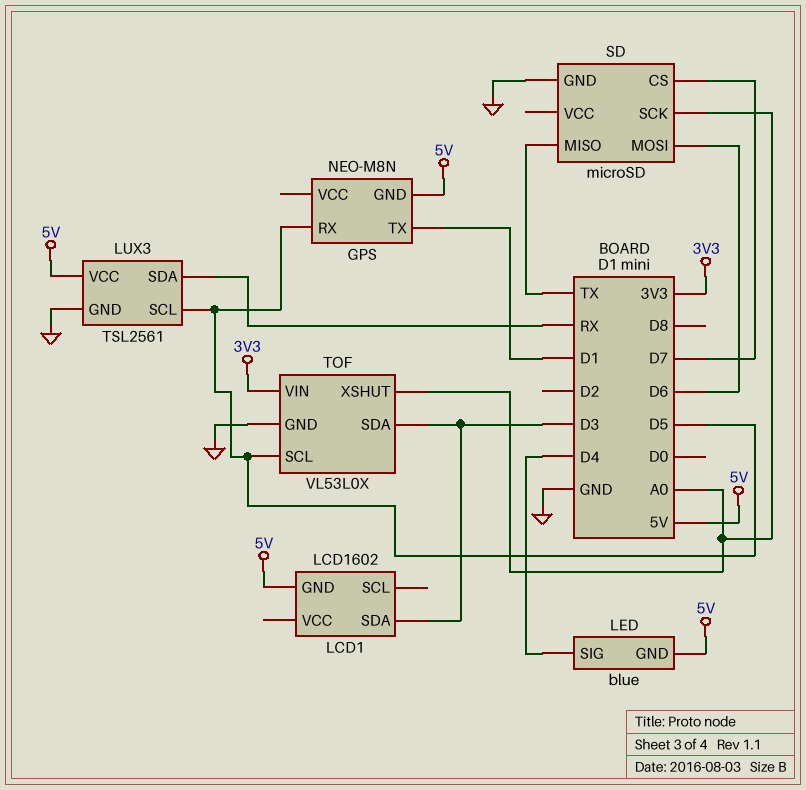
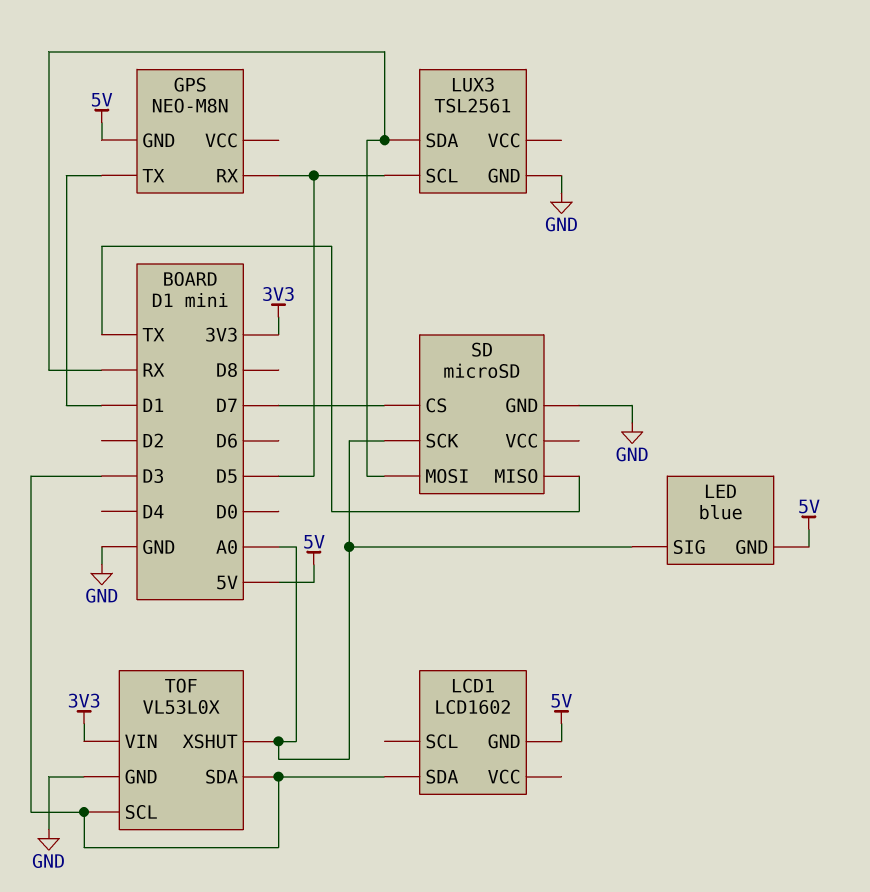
LED pin SIG: D4 -> A0
LUX3 pin VCC: 5V -> none
SD pin MOSI: D6 -> RX
TOF pin SCL: D5 -> D3

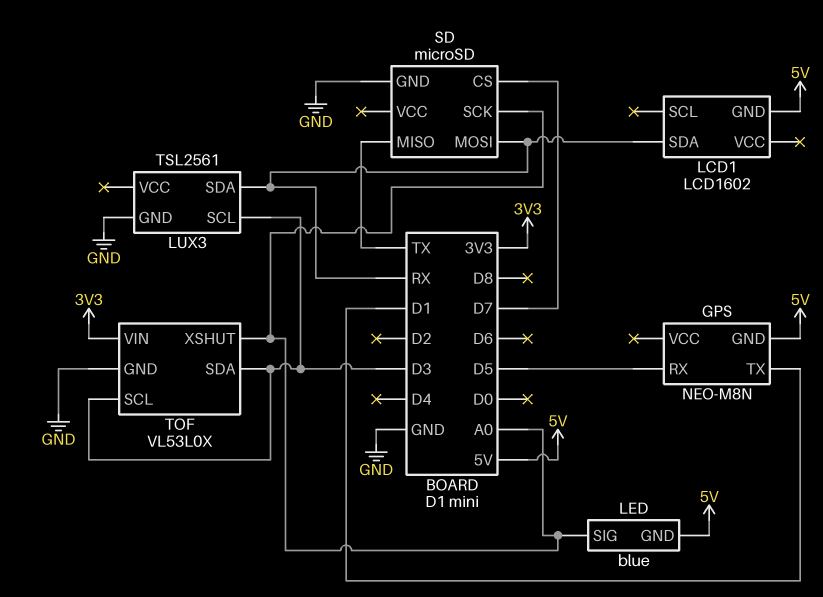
LCD1 pin SDA: D3 -> RX
LUX3 pin SCL: D5 -> D3

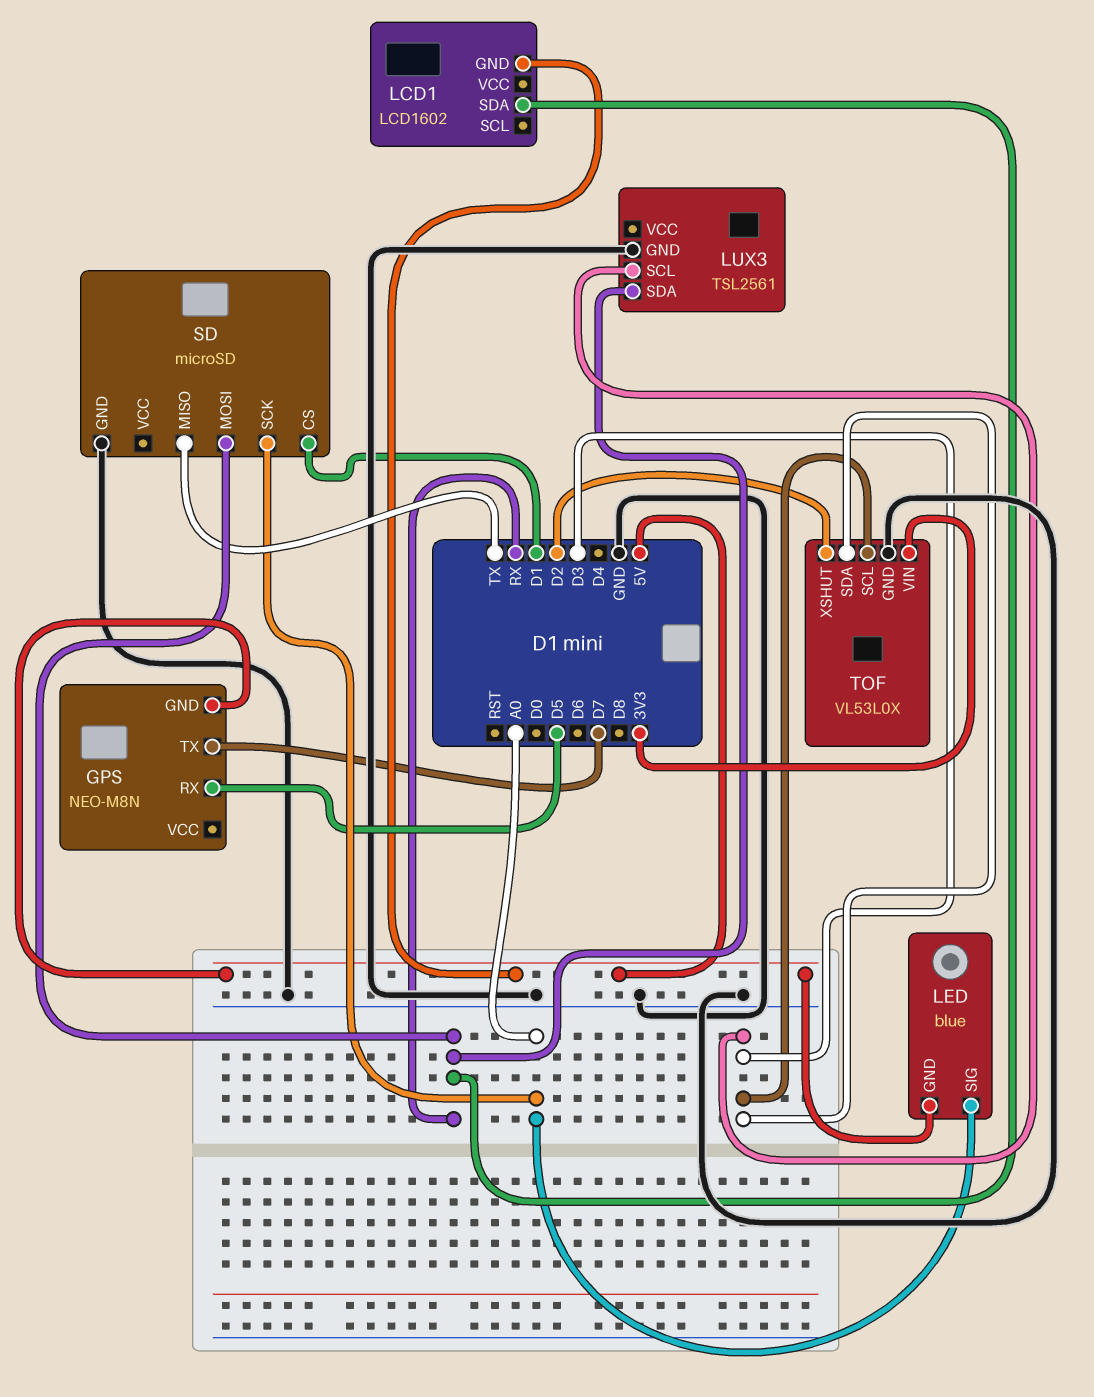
GPS pin TX: D1 -> D7
SD pin CS: D7 -> D1
TOF pin XSHUT: A0 -> D2

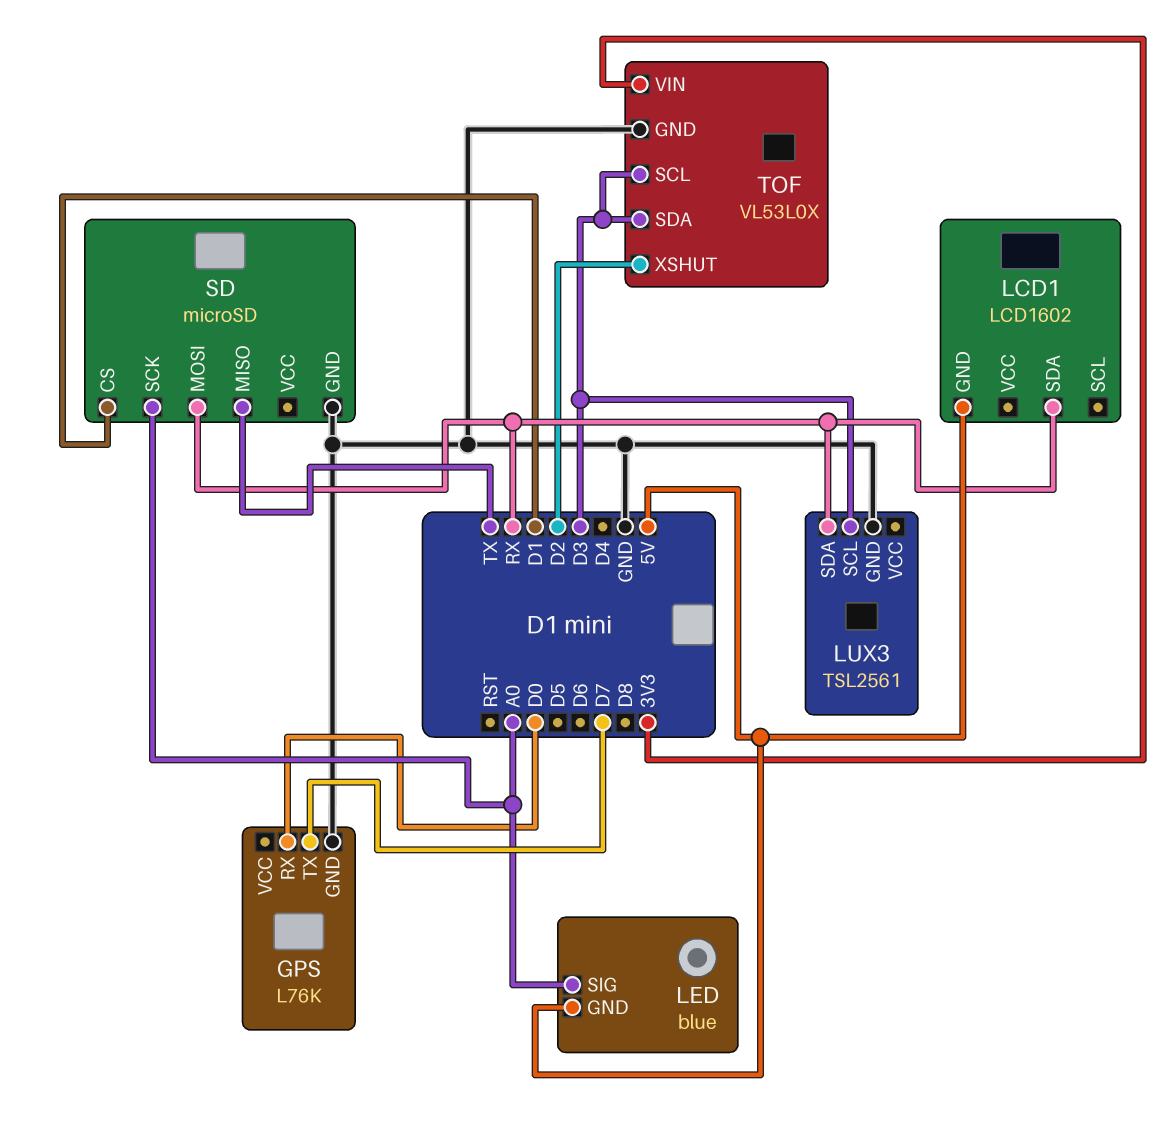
GPS: NEO-M8N -> L76K
GPS pin GND: 5V -> GND
GPS pin RX: D5 -> D0

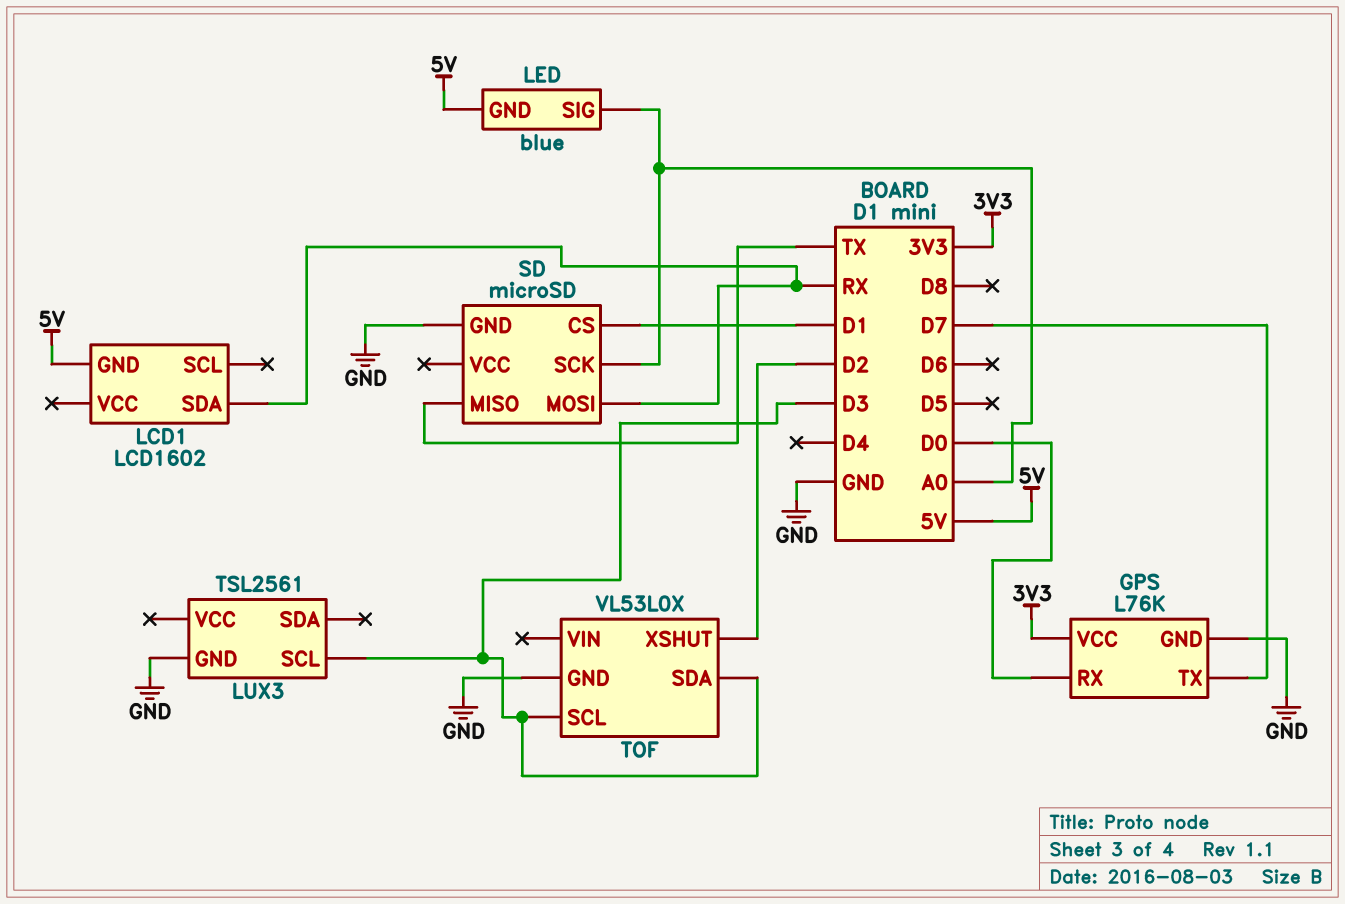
GPS pin VCC: none -> 3V3
LUX3 pin SDA: RX -> none
TOF pin VIN: 3V3 -> none

